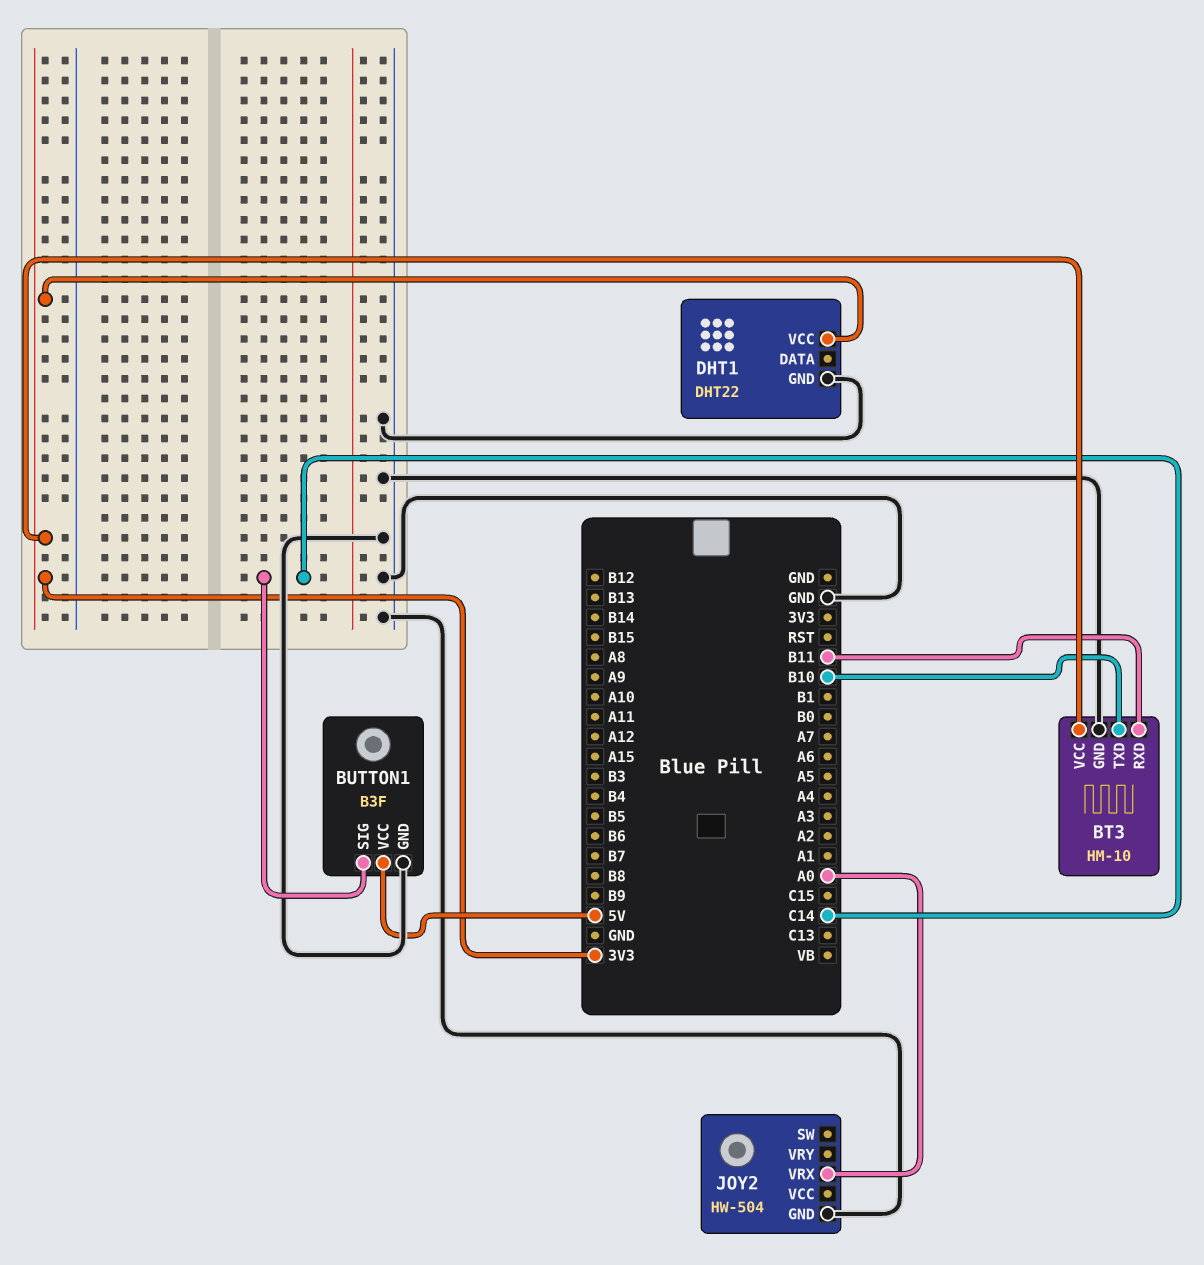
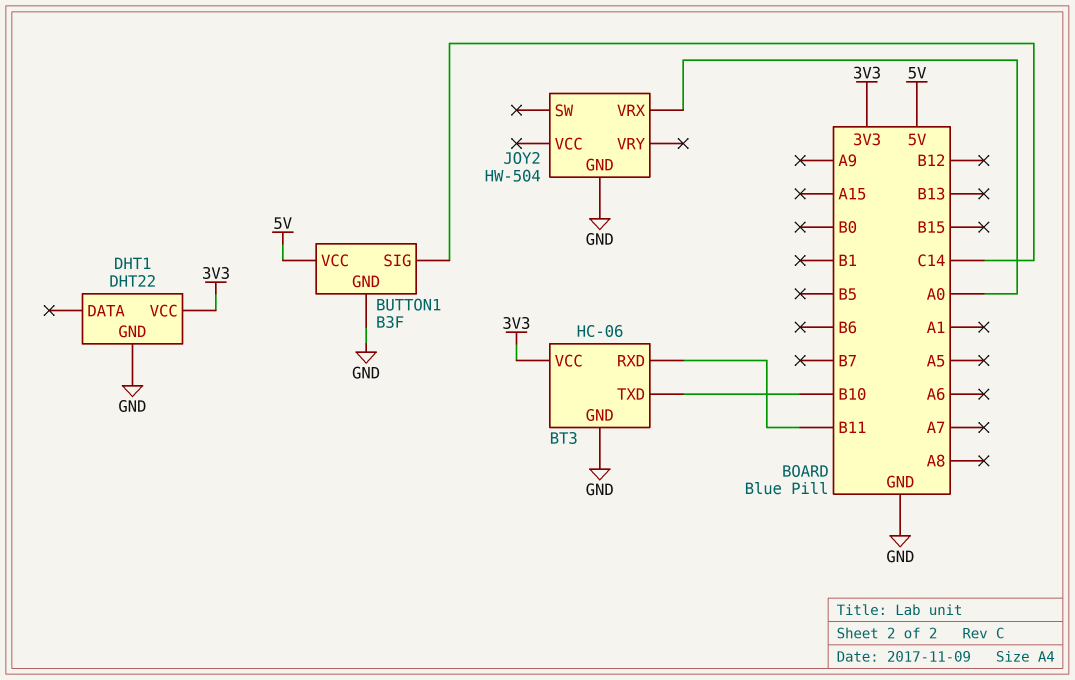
BT3: HM-10 -> HC-06

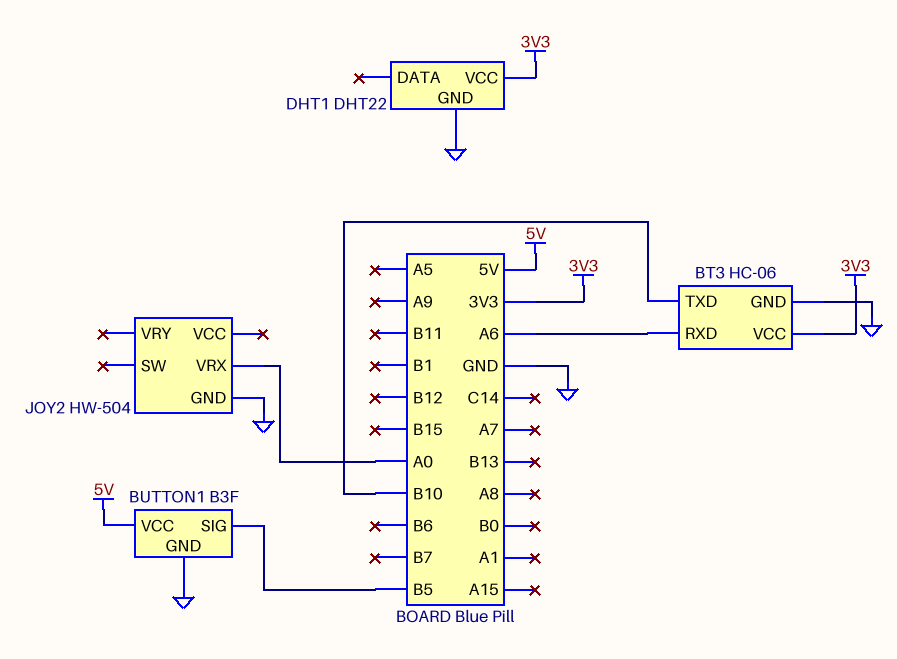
BT3 pin RXD: B11 -> A6
BUTTON1 pin SIG: C14 -> B5

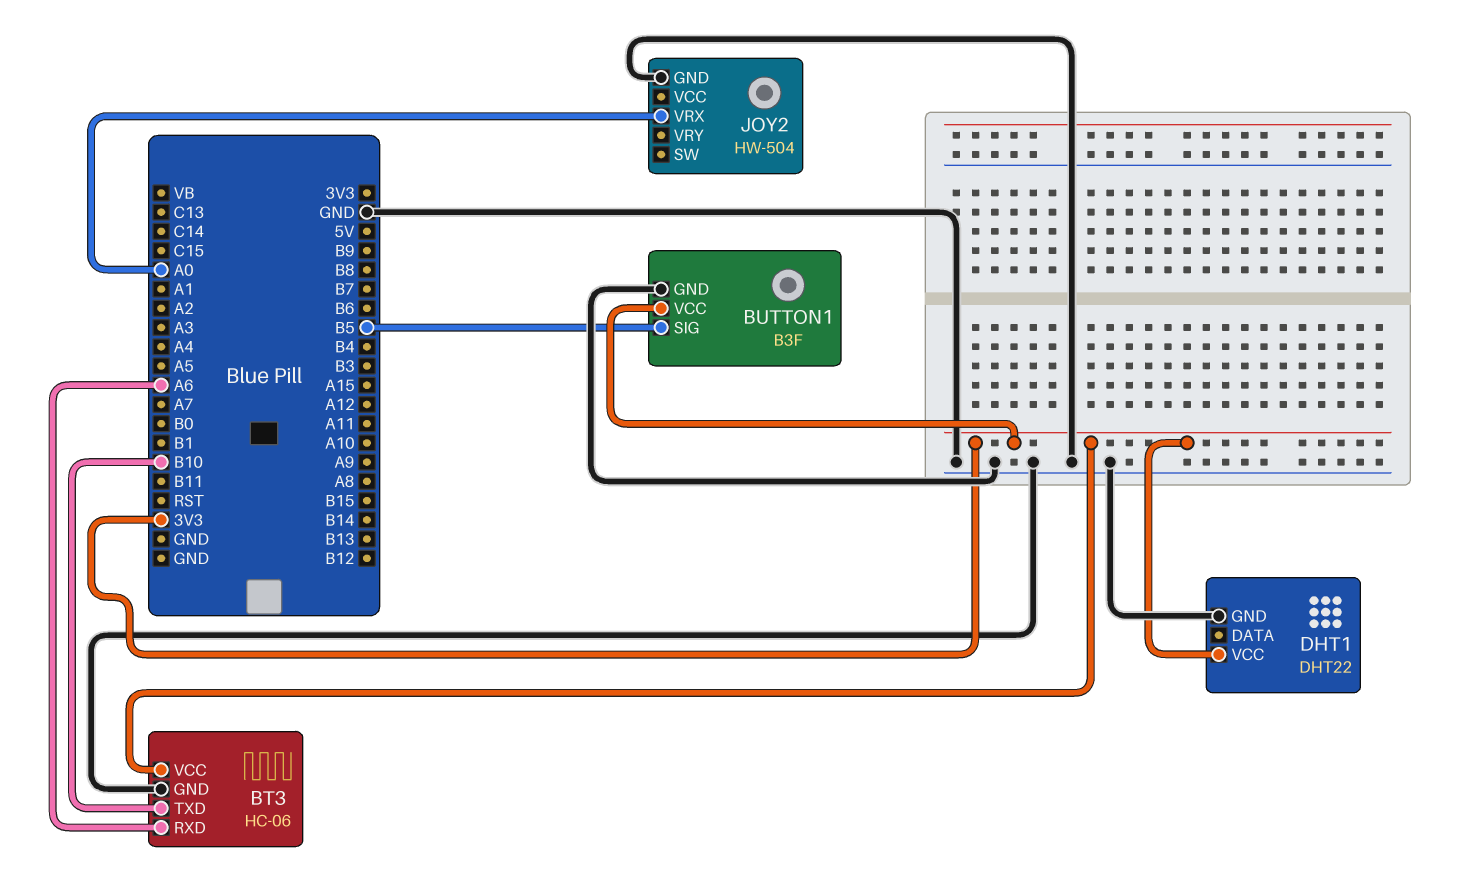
BUTTON1 pin VCC: 5V -> 3V3

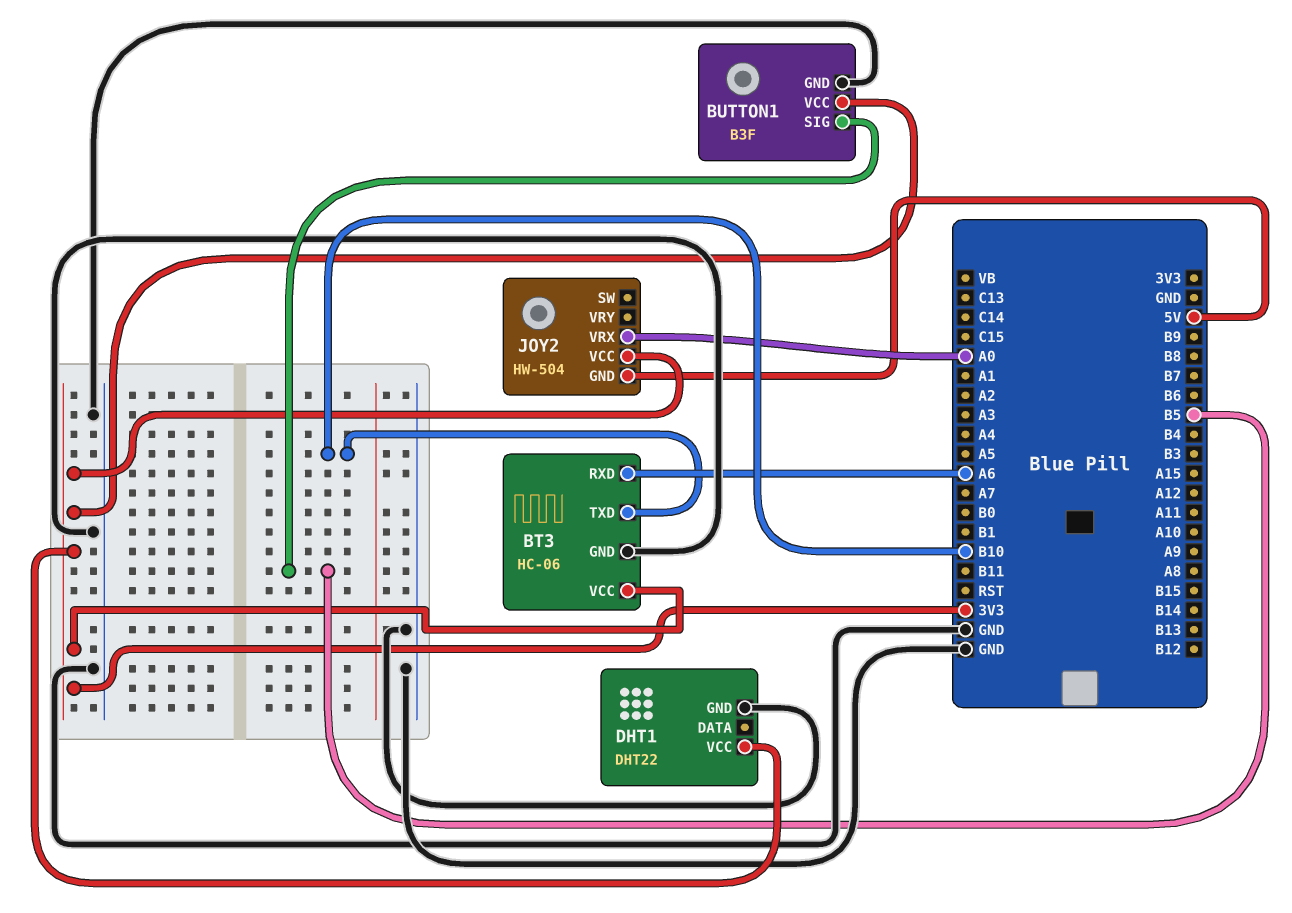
JOY2 pin GND: GND -> 5V
JOY2 pin VCC: none -> 3V3

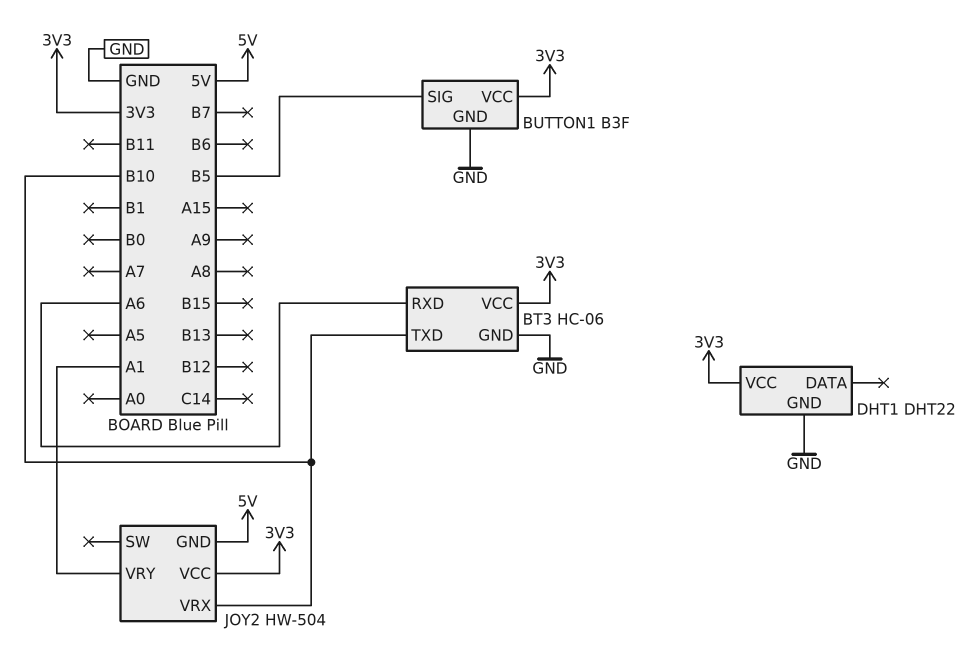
JOY2 pin VRX: A0 -> B10
JOY2 pin VRY: none -> A1

